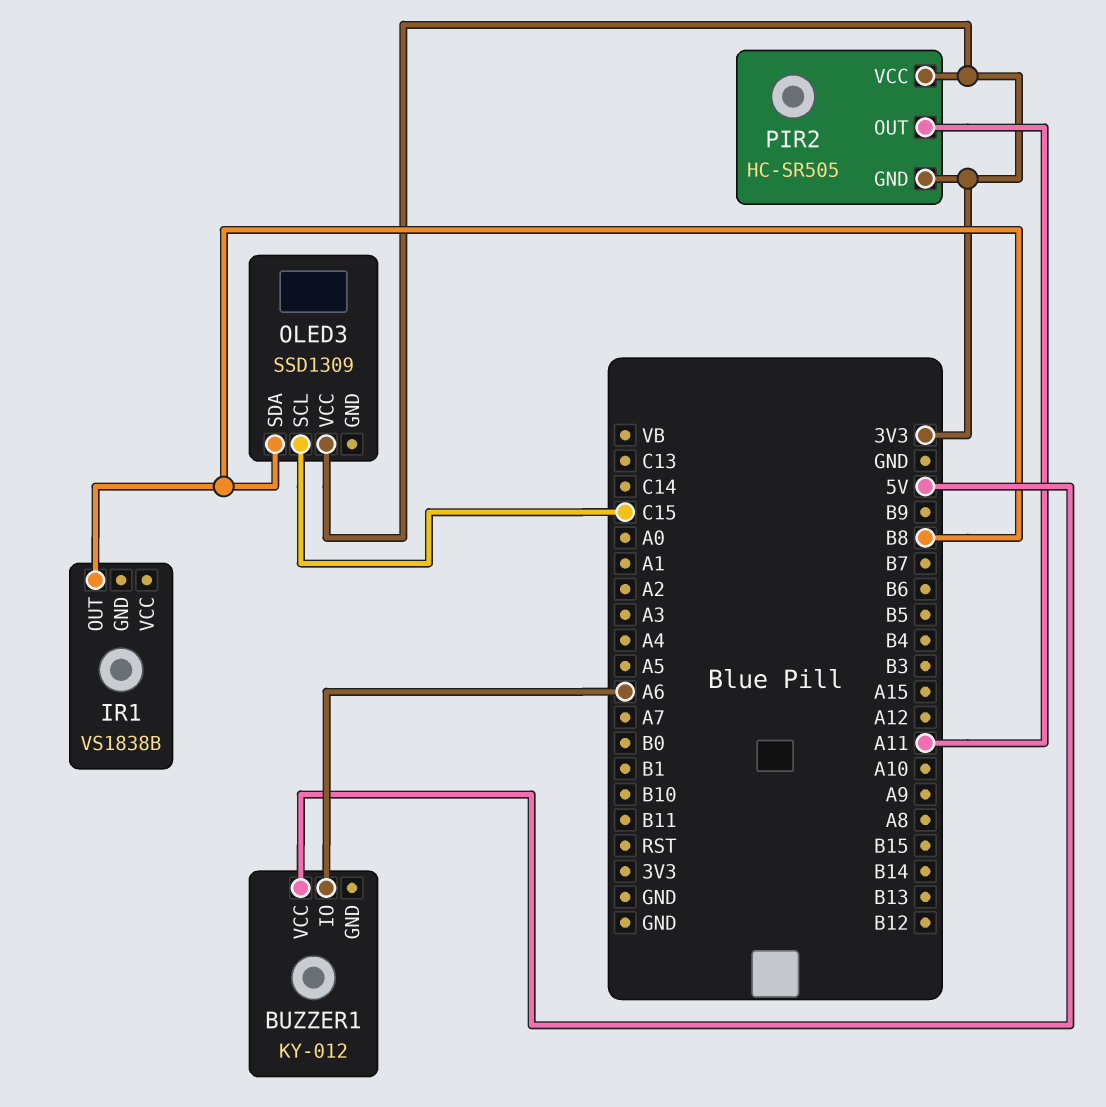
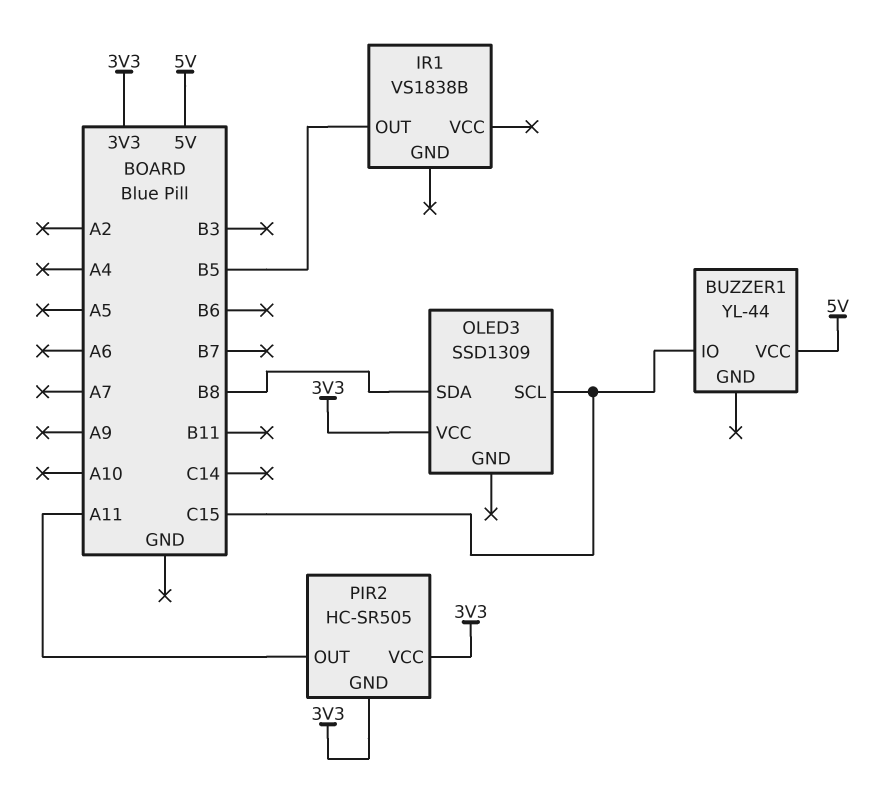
BUZZER1: KY-012 -> YL-44
BUZZER1 pin IO: A6 -> C15
IR1 pin OUT: B8 -> B5

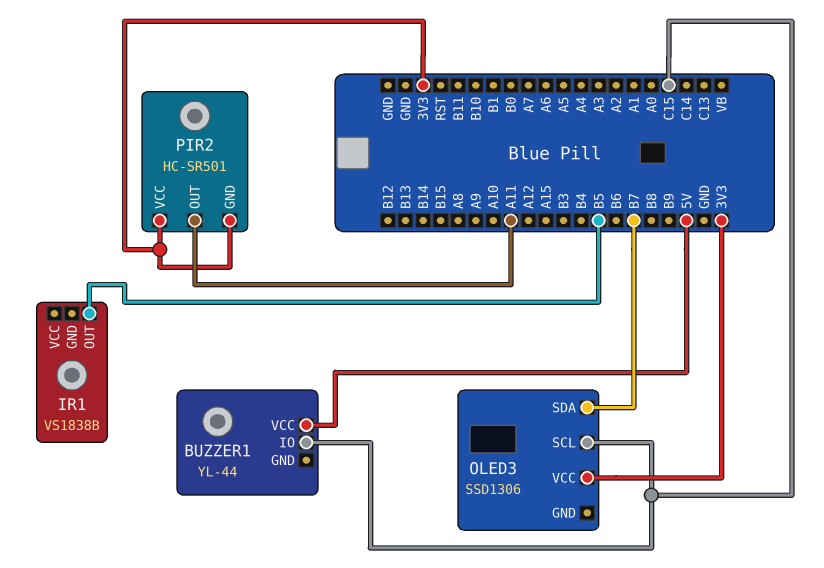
OLED3: SSD1309 -> SSD1306
OLED3 pin SDA: B8 -> B7
PIR2: HC-SR505 -> HC-SR501

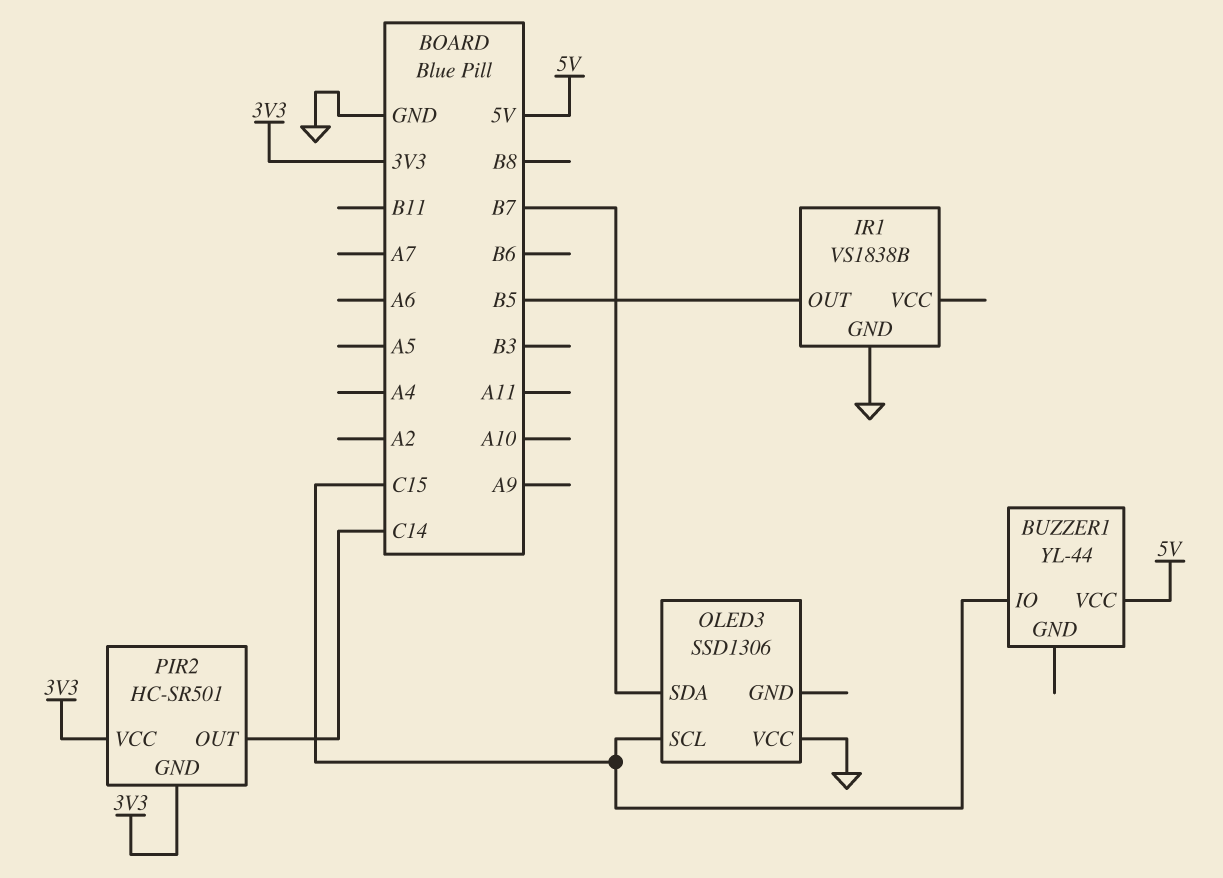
IR1 pin GND: none -> GND
OLED3 pin VCC: 3V3 -> GND
PIR2 pin OUT: A11 -> C14

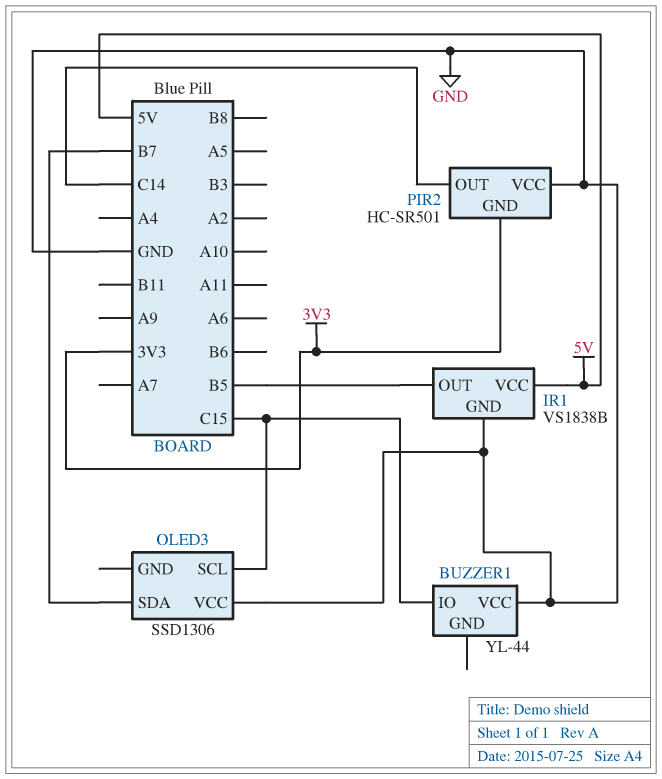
BUZZER1 pin VCC: 5V -> GND
IR1 pin VCC: none -> 5V
PIR2 pin VCC: 3V3 -> GND

